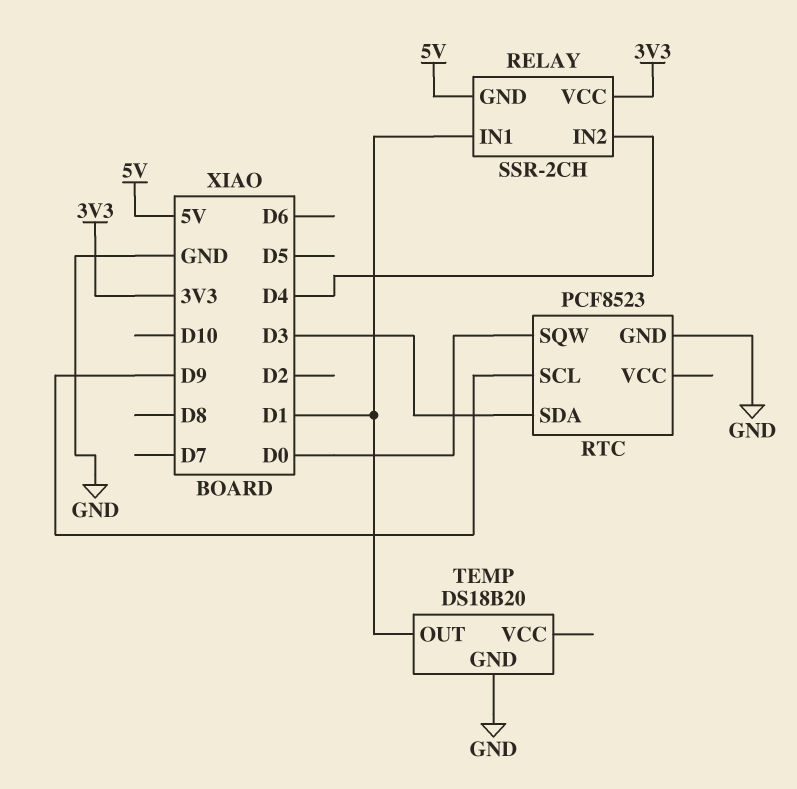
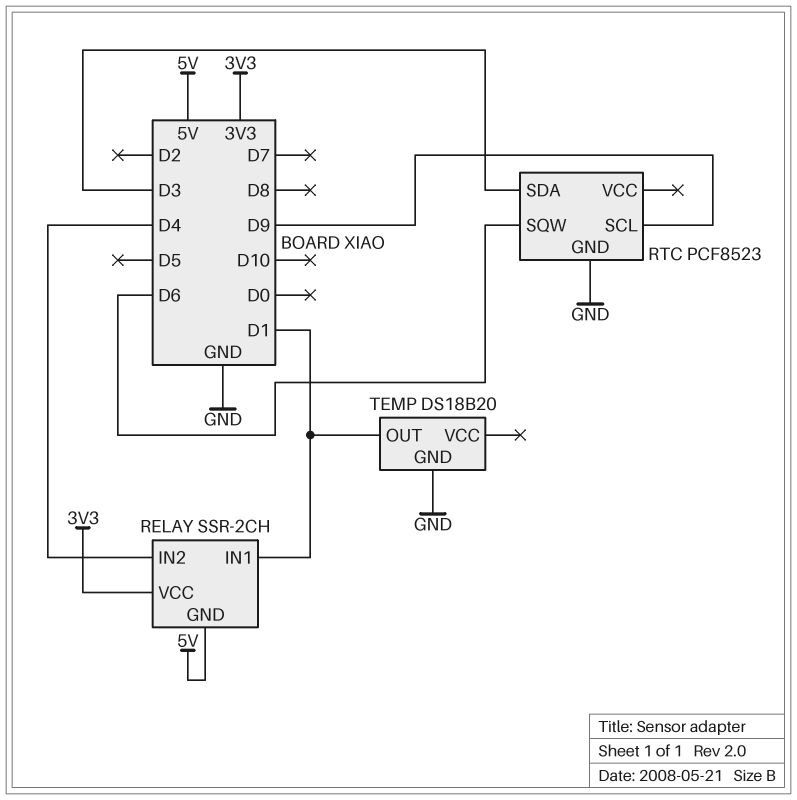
RTC pin SQW: D0 -> D6

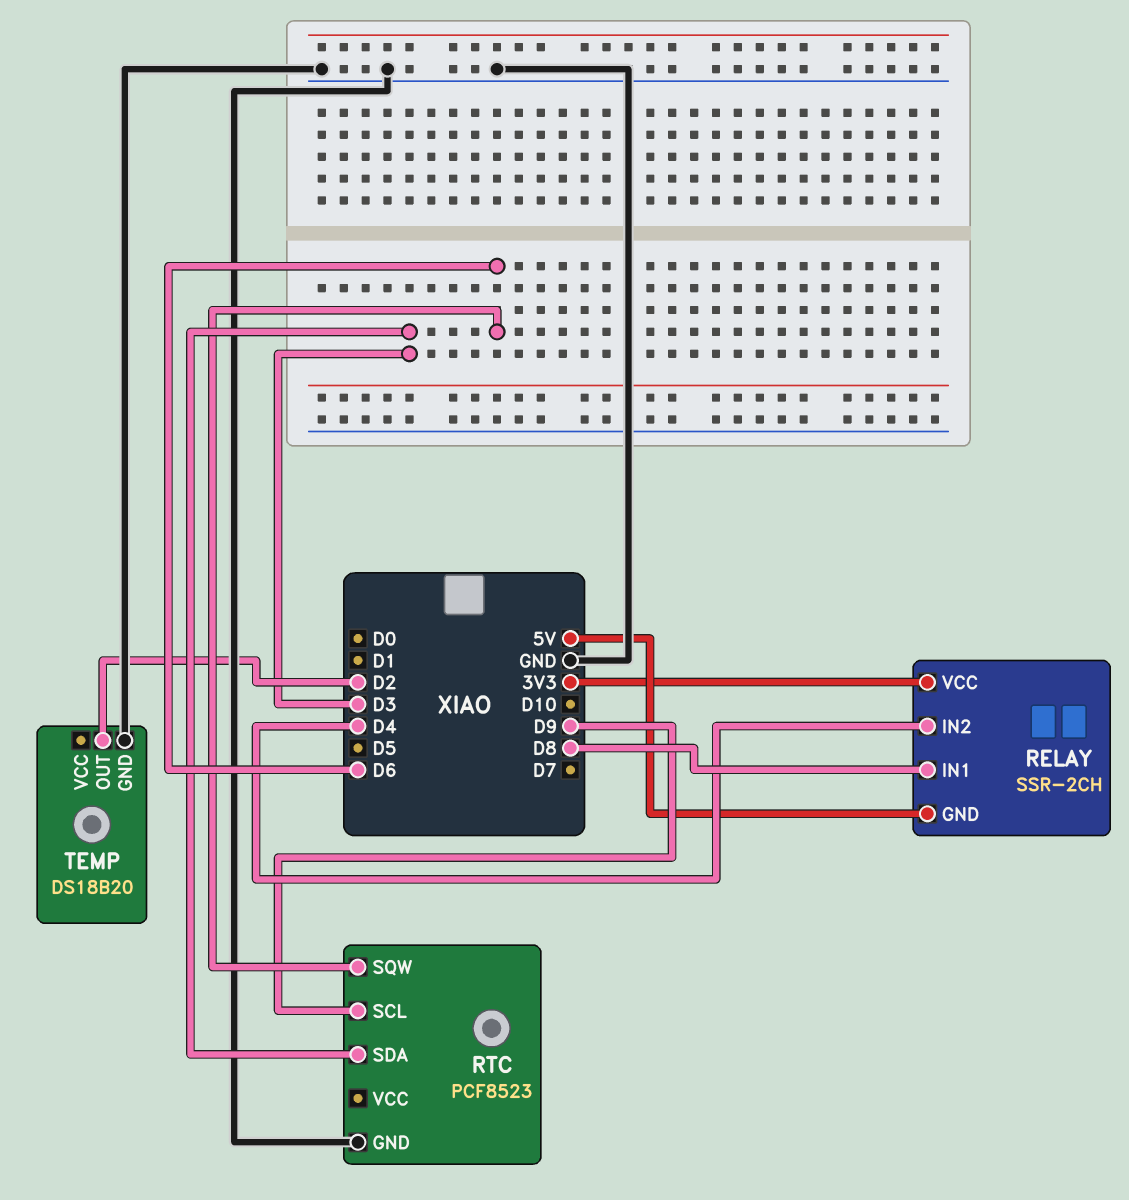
RELAY pin IN1: D1 -> D8
TEMP pin OUT: D1 -> D2

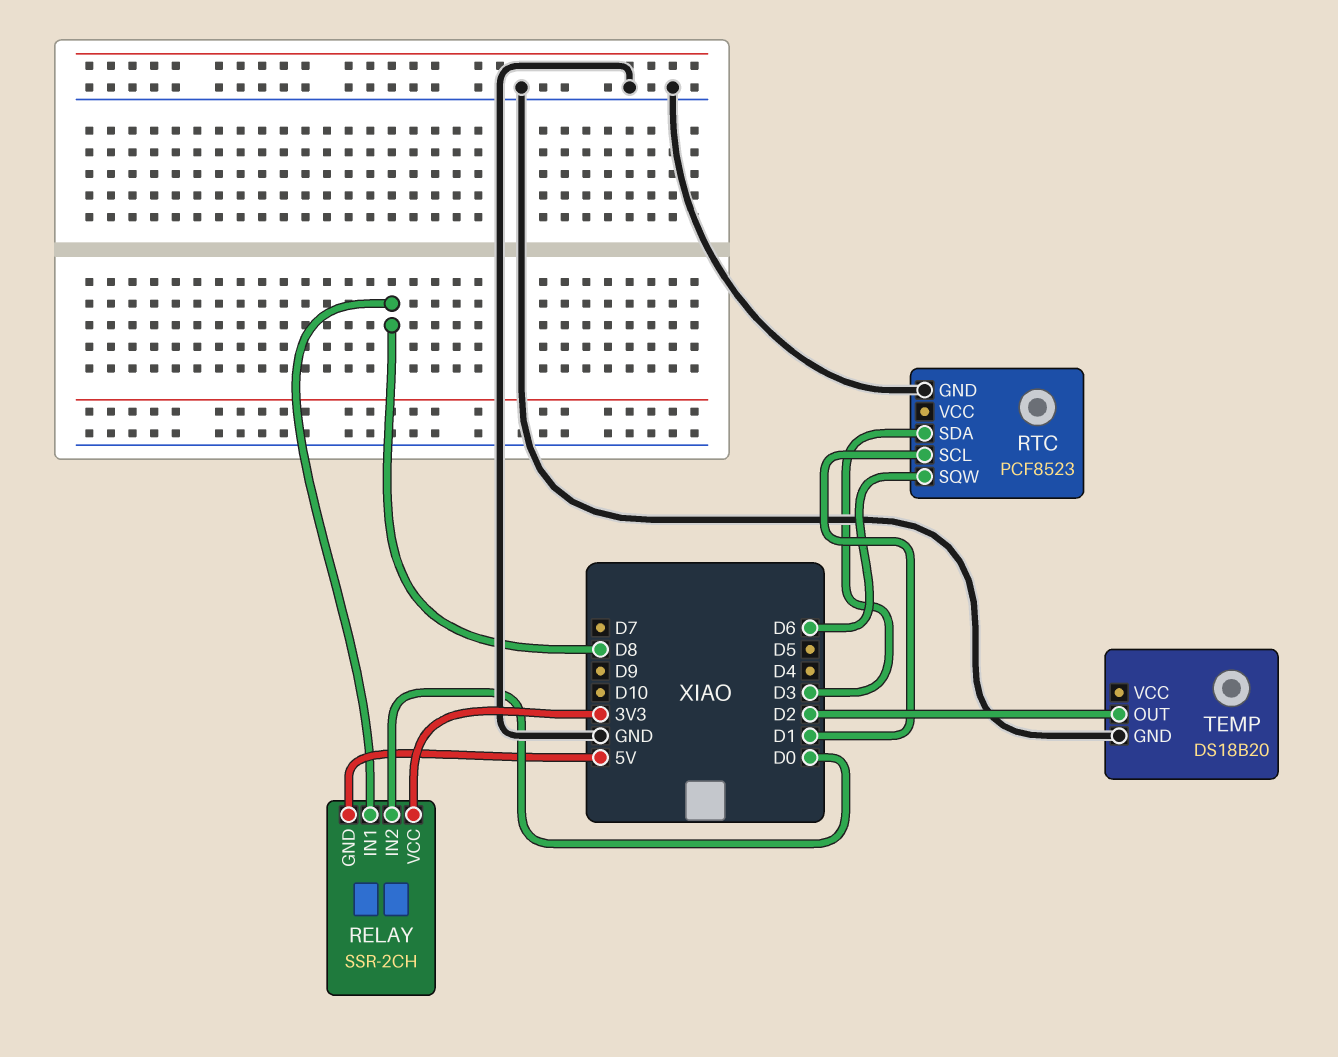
RELAY pin IN2: D4 -> D0
RTC pin SCL: D9 -> D1

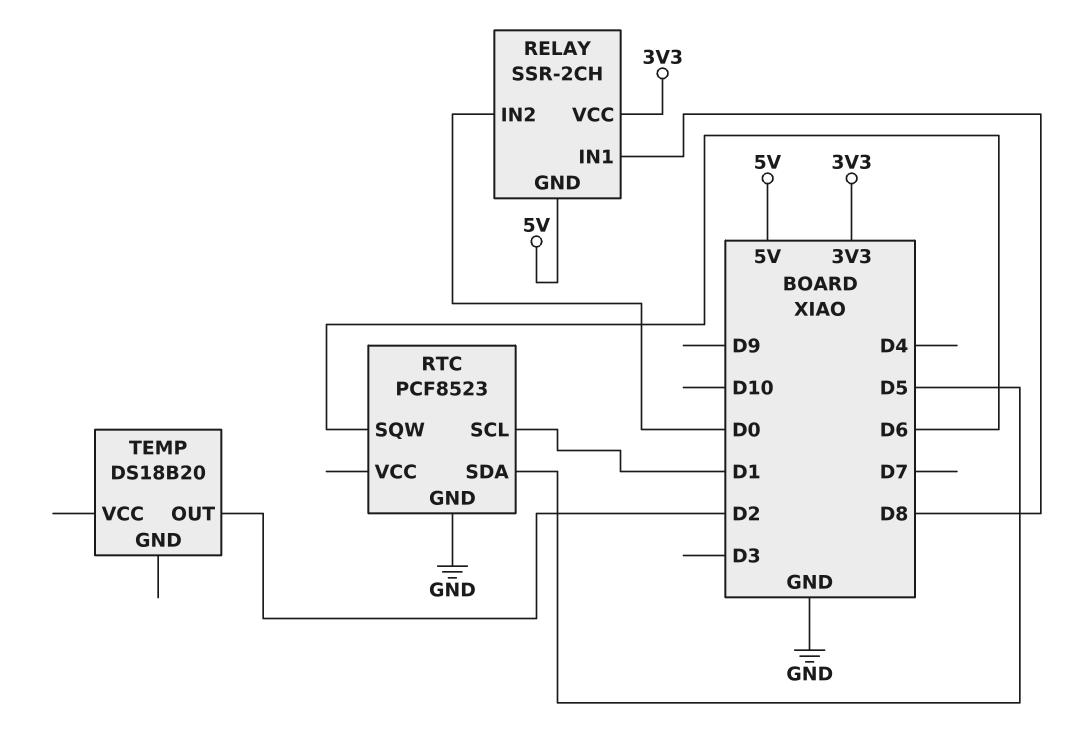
RTC pin SDA: D3 -> D5
TEMP pin GND: GND -> none

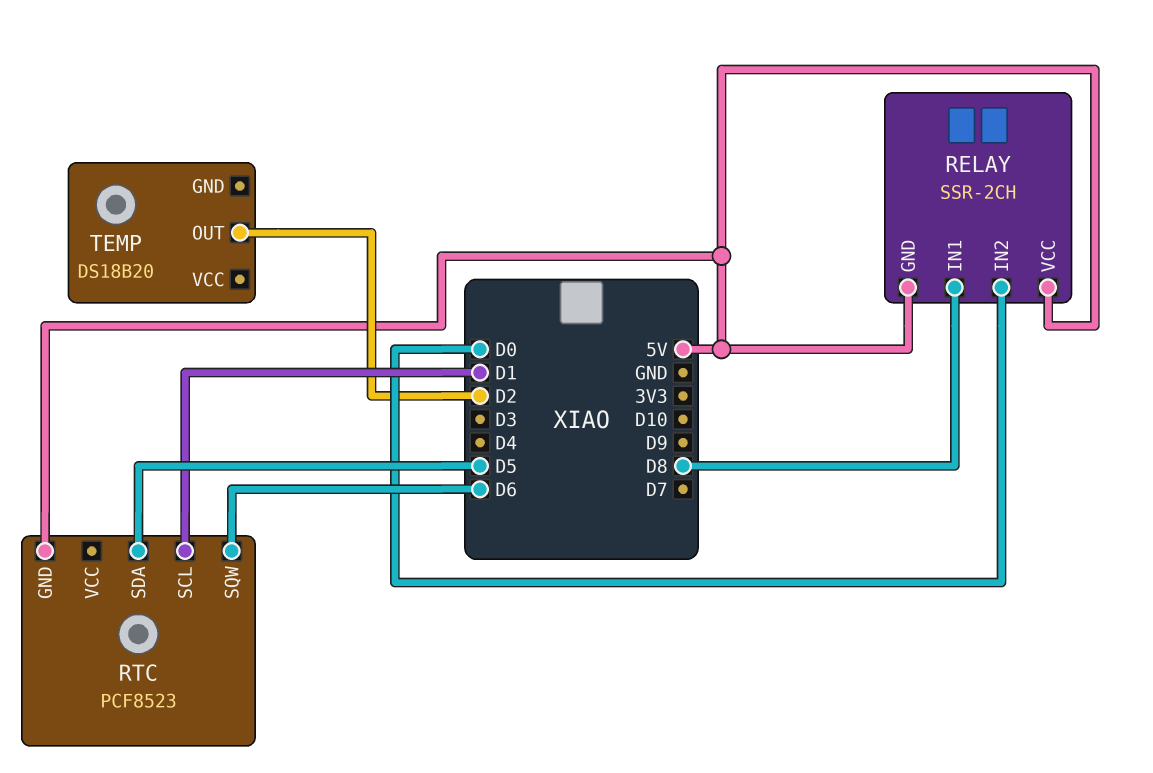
RELAY pin VCC: 3V3 -> 5V
RTC pin GND: GND -> 5V

